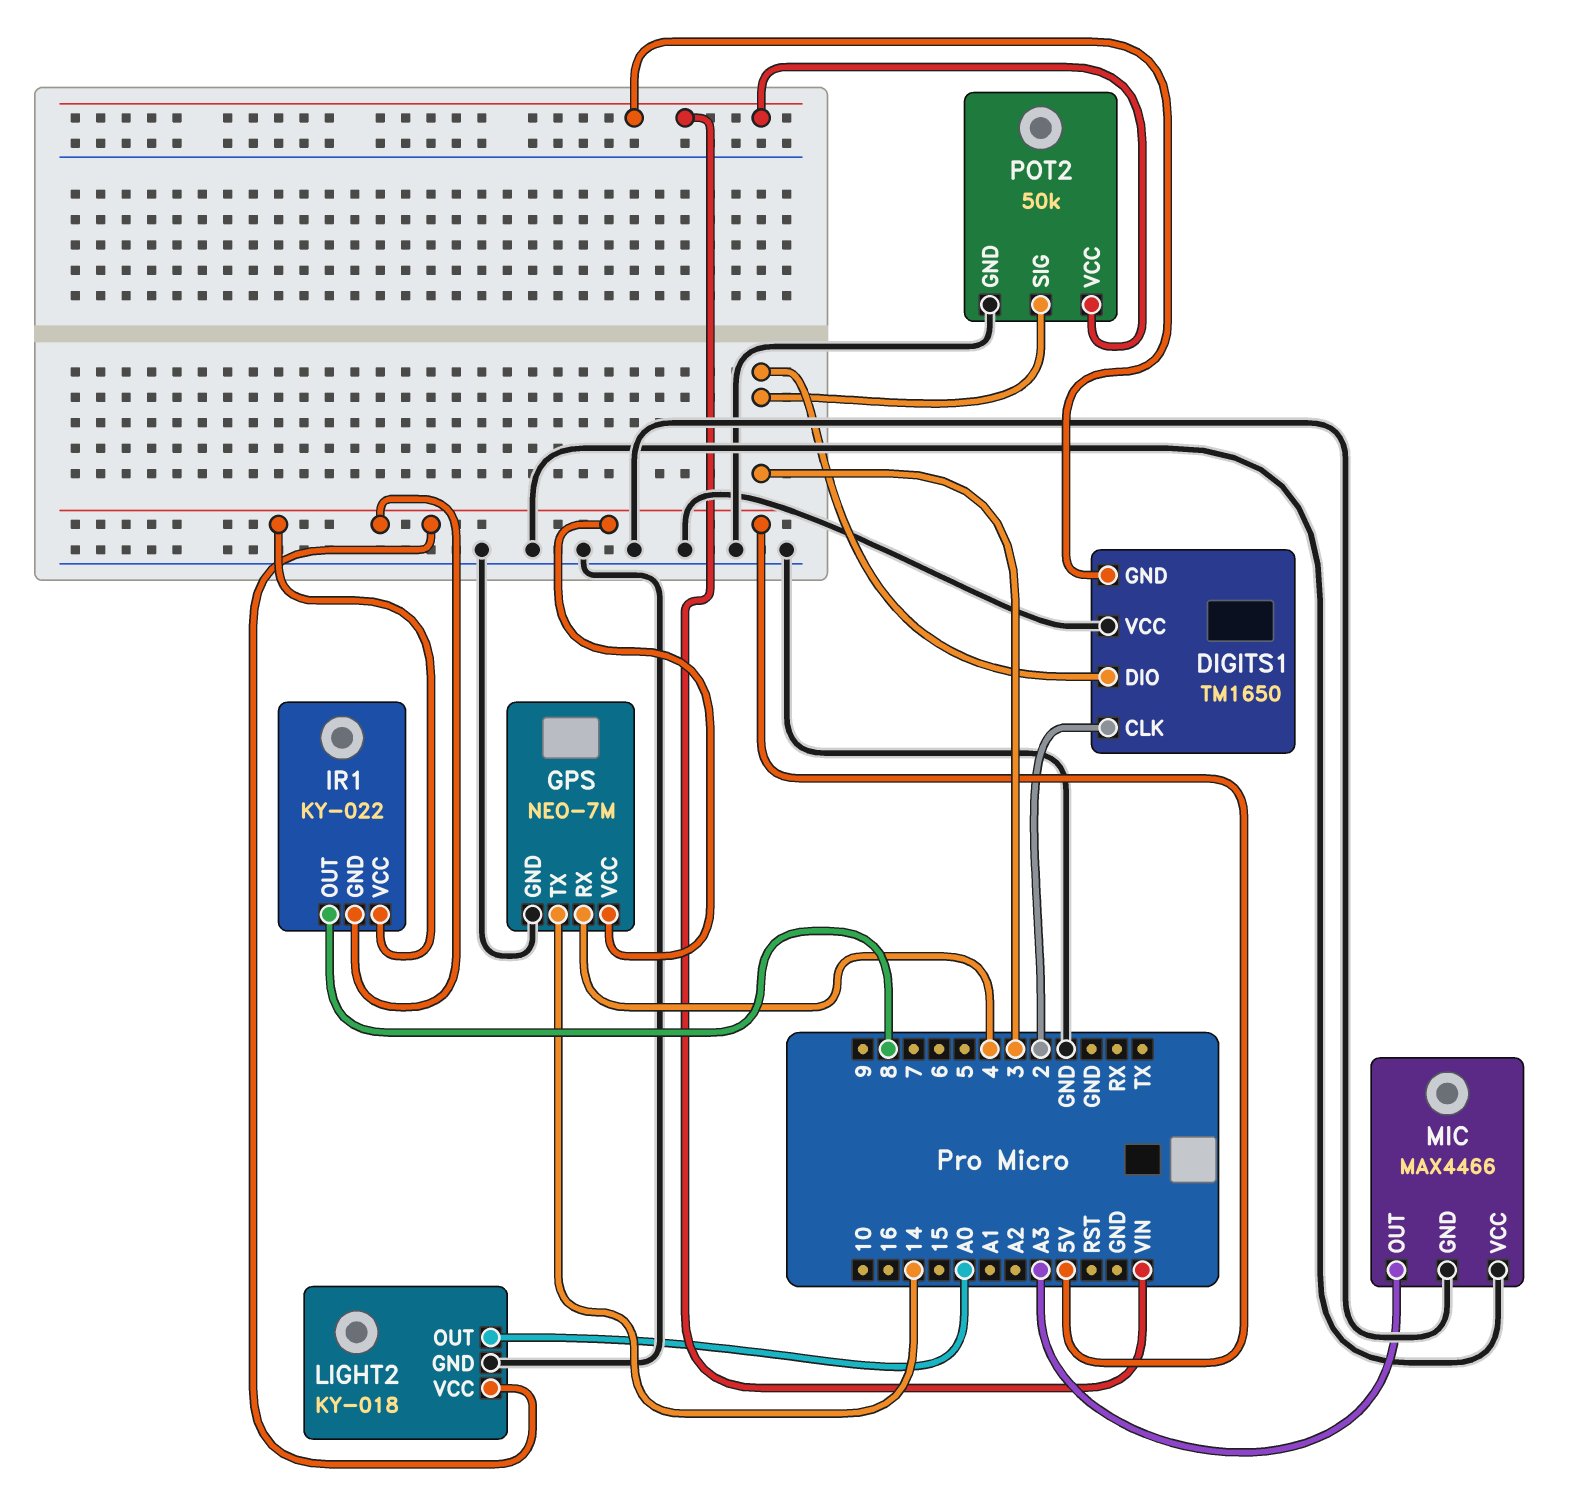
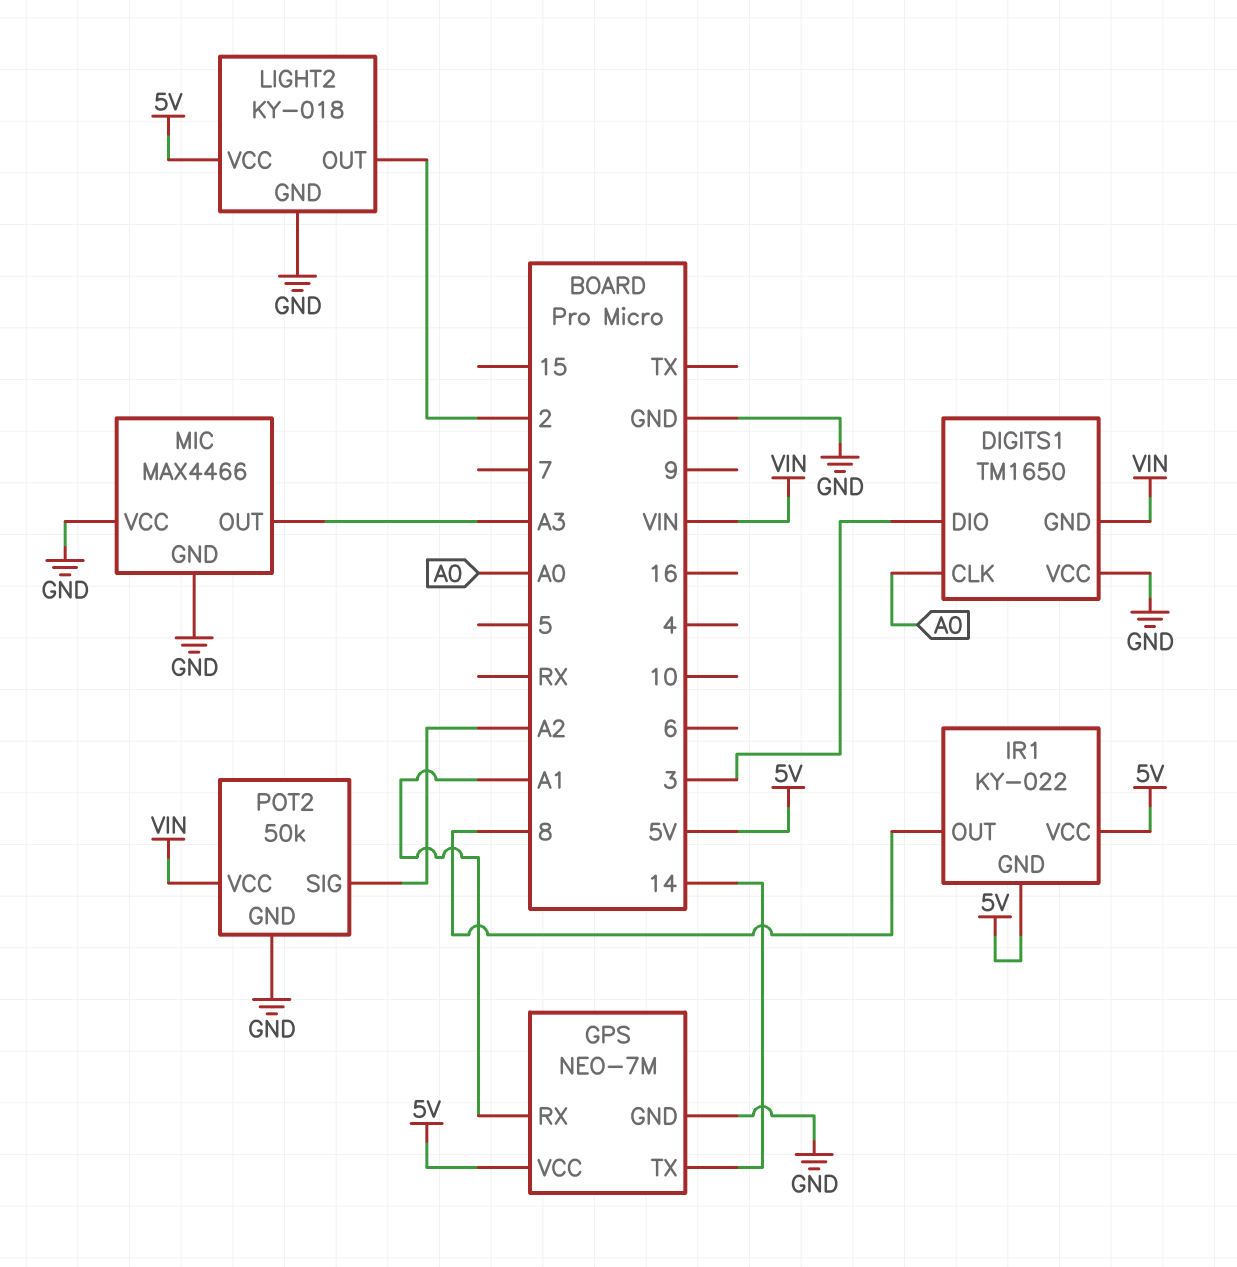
DIGITS1 pin CLK: 2 -> A0
GPS pin RX: 4 -> A1
LIGHT2 pin OUT: A0 -> 2
POT2 pin SIG: 3 -> A2

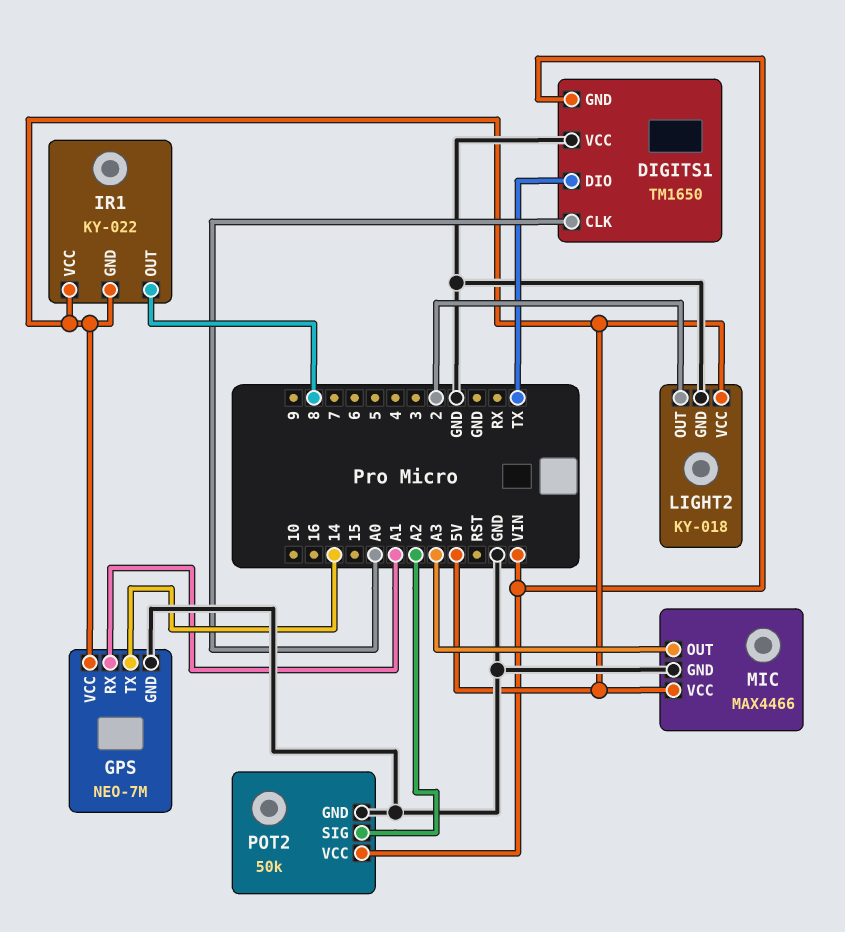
DIGITS1 pin DIO: 3 -> TX
MIC pin VCC: GND -> 5V

